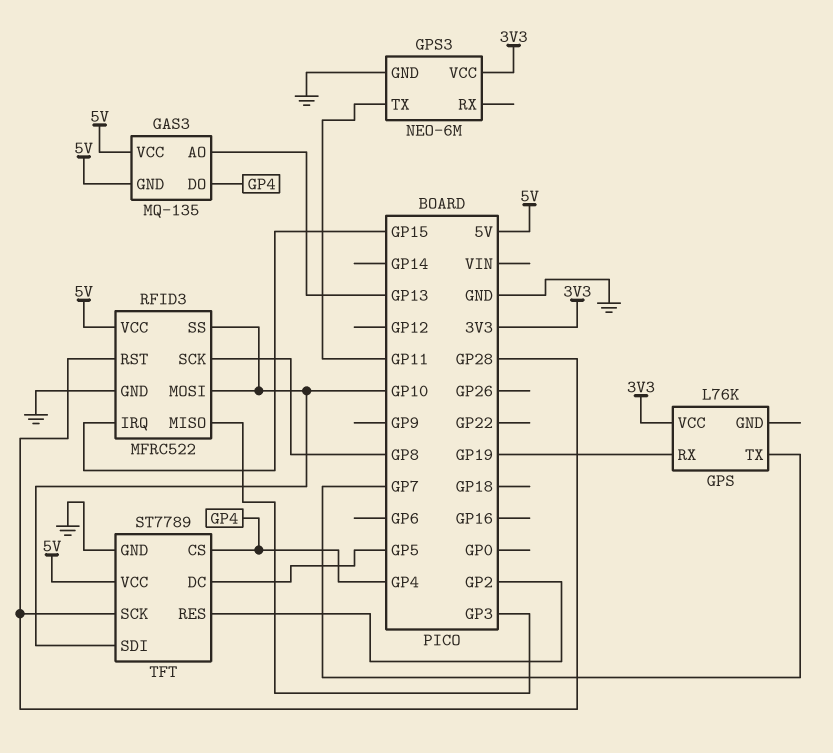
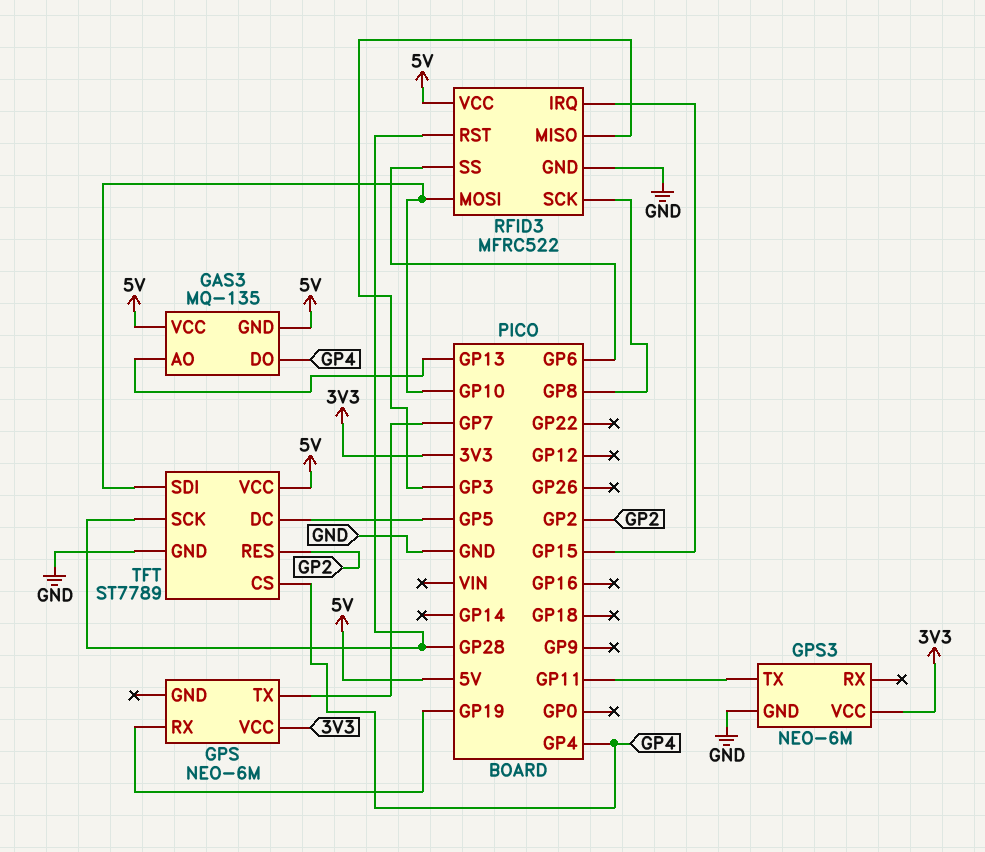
GPS: L76K -> NEO-6M
RFID3 pin SS: GP10 -> GP6

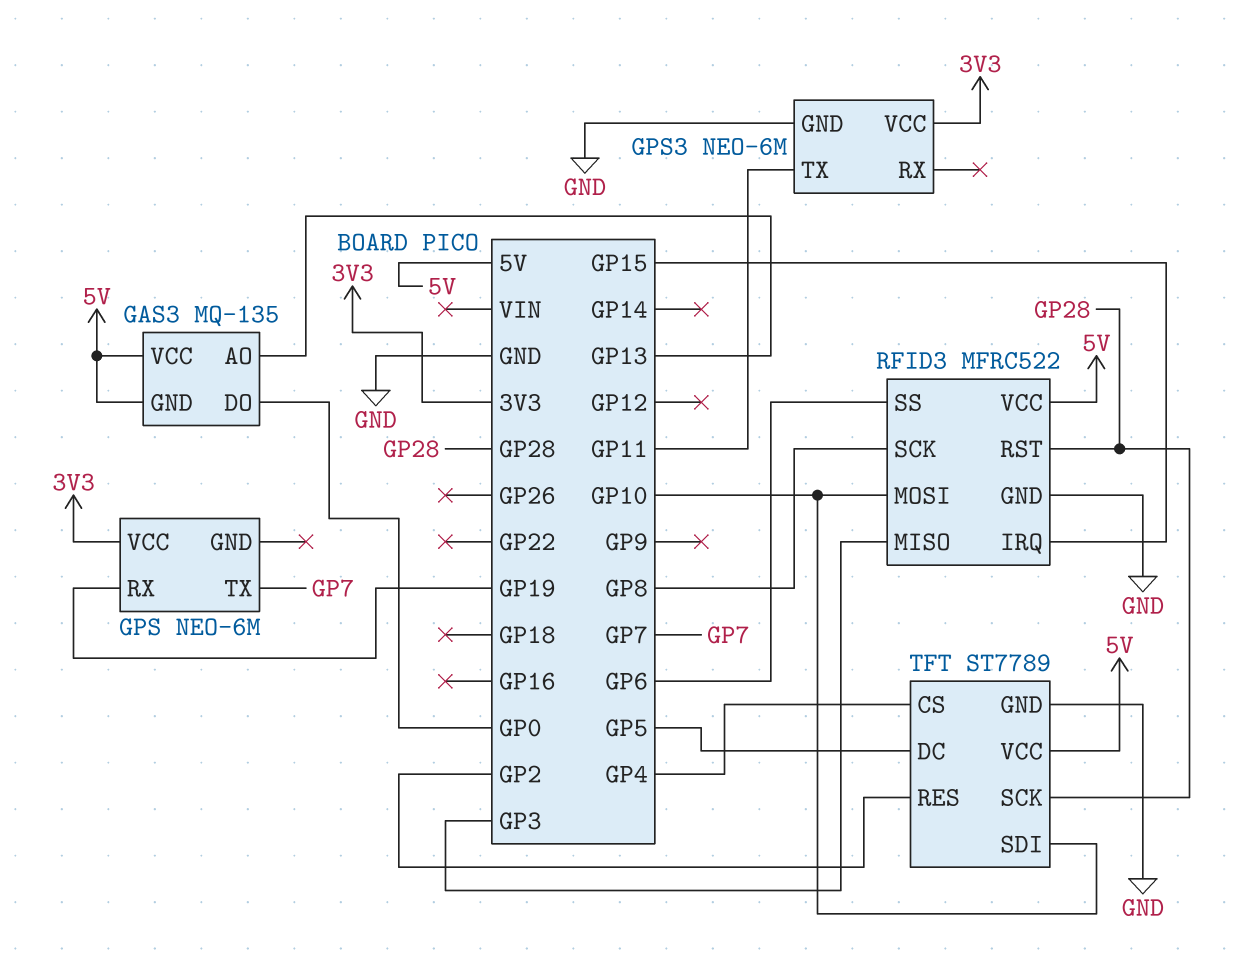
GAS3 pin DO: GP4 -> GP0

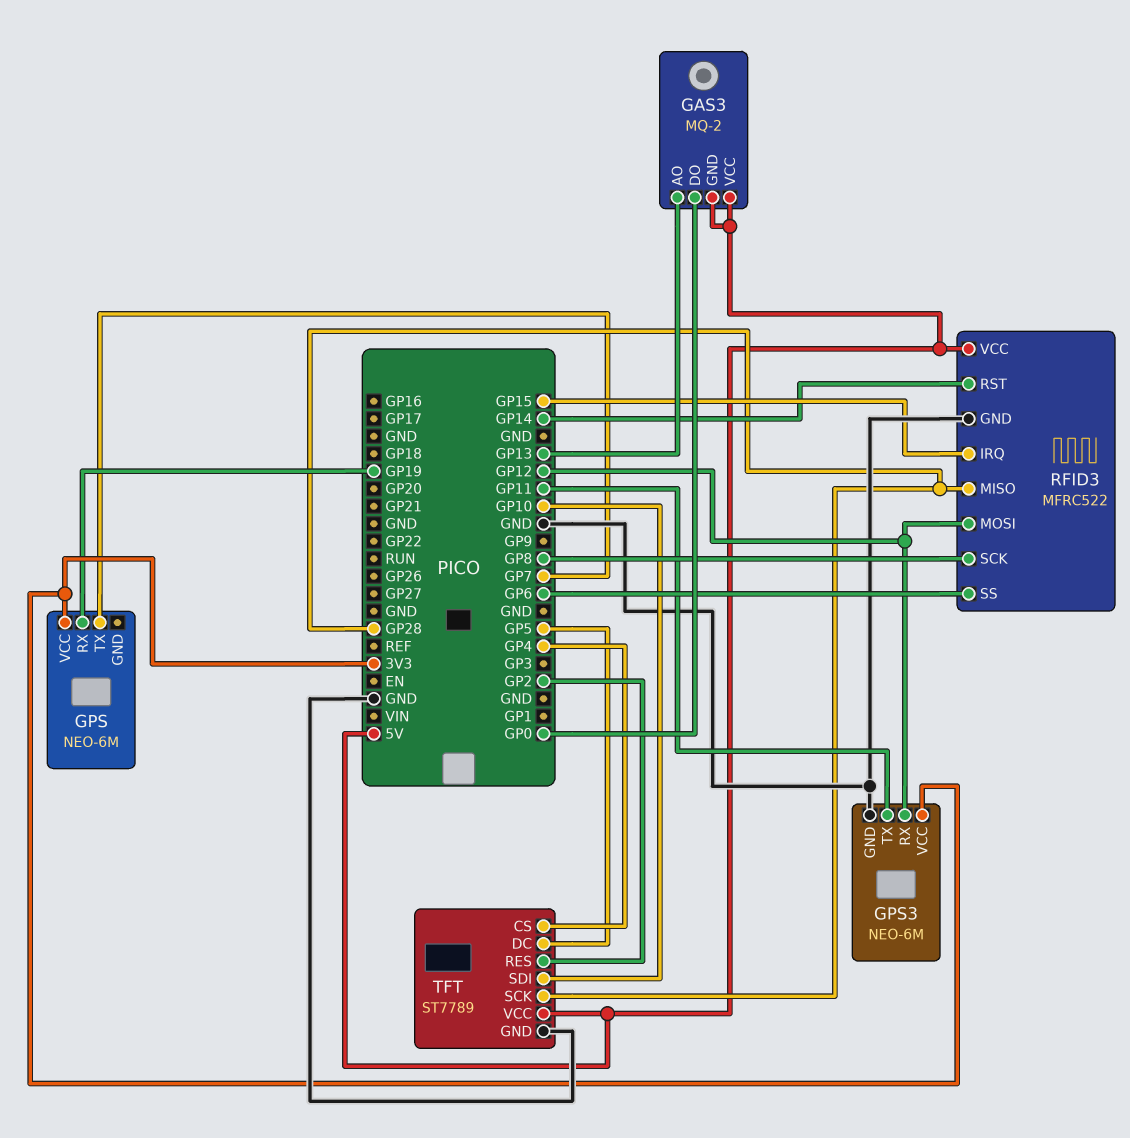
GAS3: MQ-135 -> MQ-2
GPS3 pin RX: none -> GP12
RFID3 pin MISO: GP3 -> GP28
RFID3 pin MOSI: GP10 -> GP12
RFID3 pin RST: GP28 -> GP14

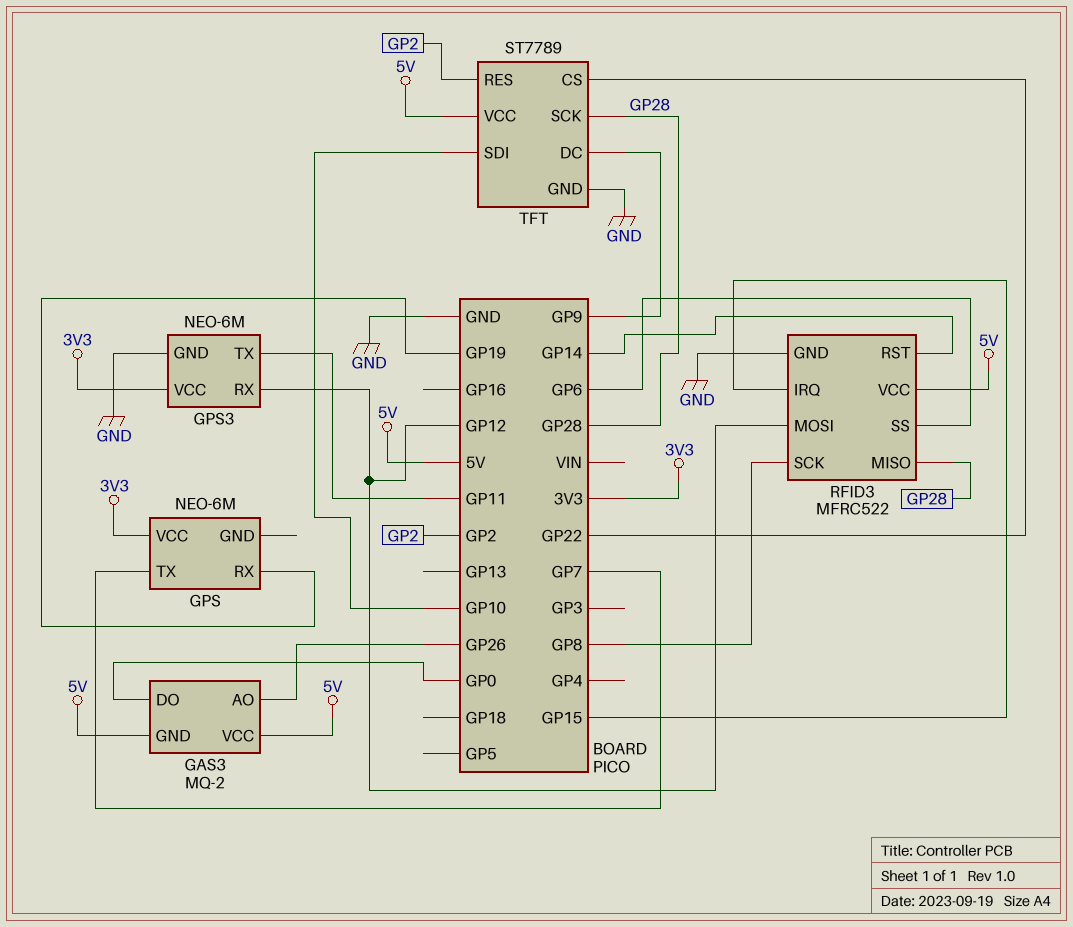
GAS3 pin AO: GP13 -> GP26
TFT pin CS: GP4 -> GP22
TFT pin DC: GP5 -> GP9

